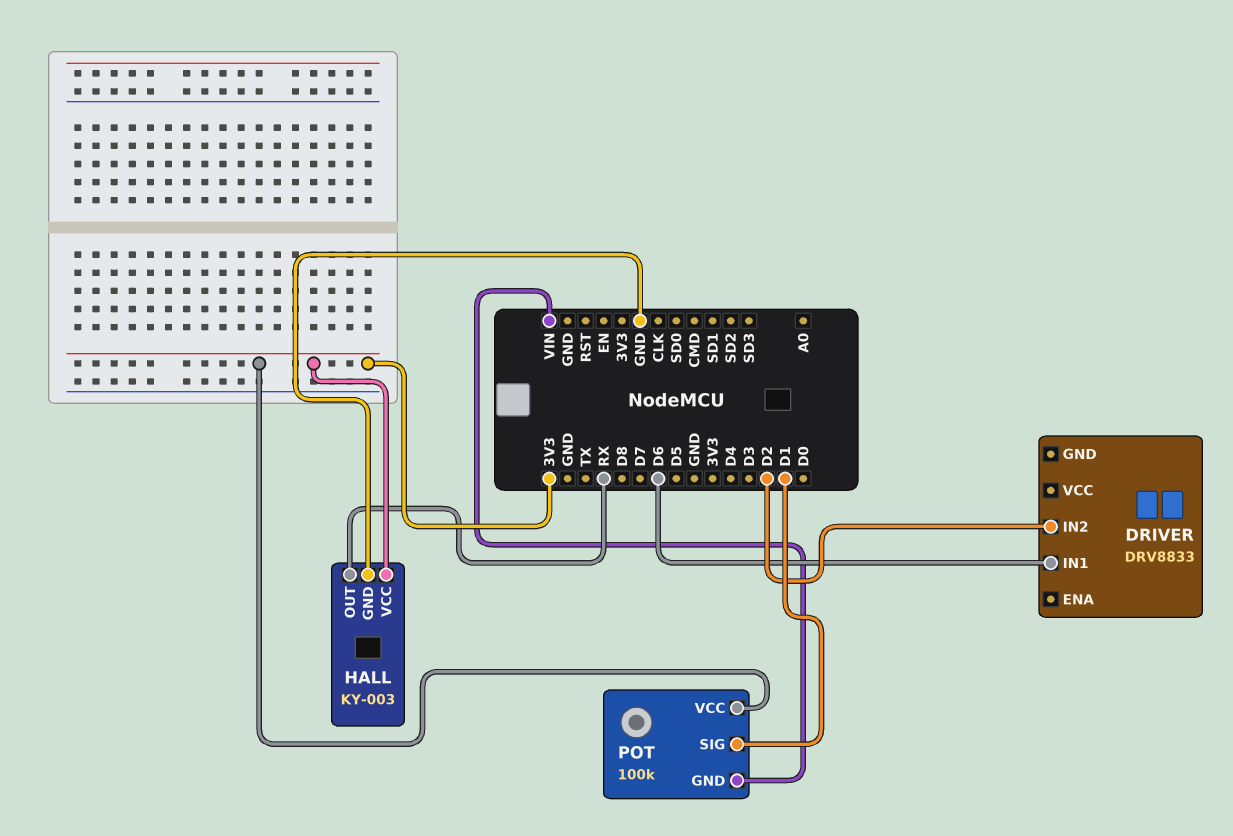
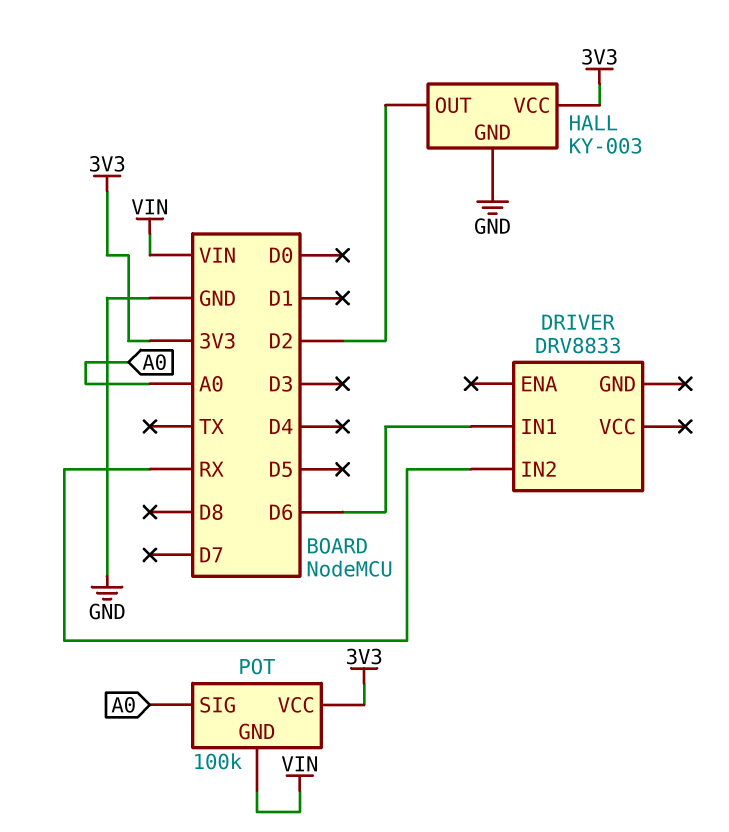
DRIVER pin IN2: D2 -> RX
HALL pin OUT: RX -> D2
POT pin SIG: D1 -> A0

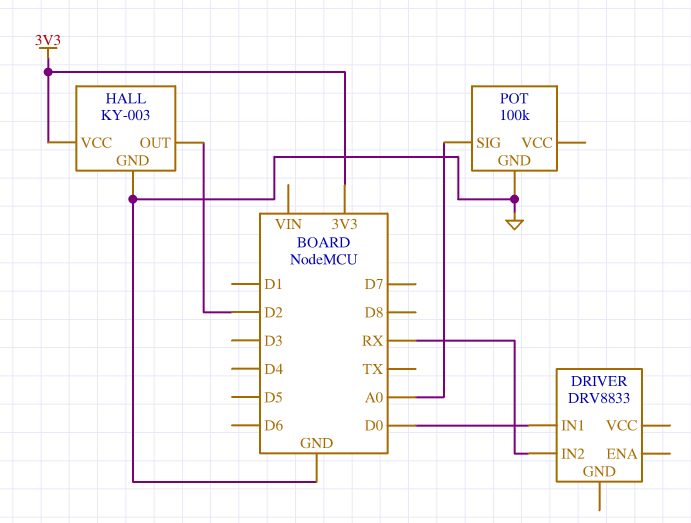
DRIVER pin IN1: D6 -> D0
POT pin GND: VIN -> GND
POT pin VCC: 3V3 -> none

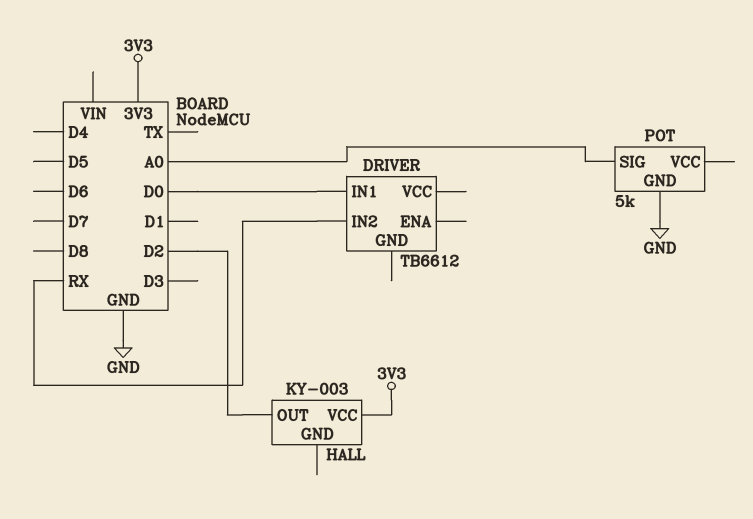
DRIVER: DRV8833 -> TB6612
HALL pin GND: GND -> none
POT: 100k -> 5k

